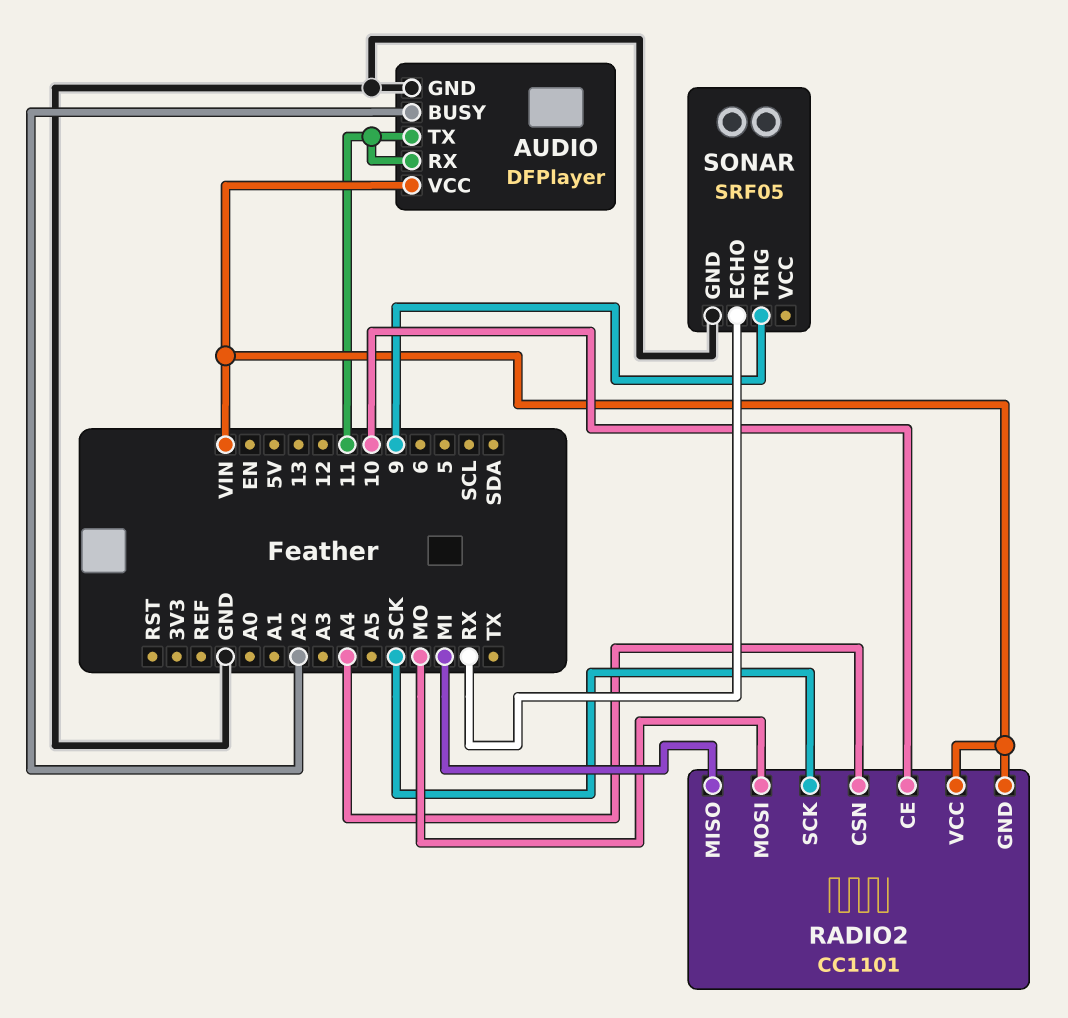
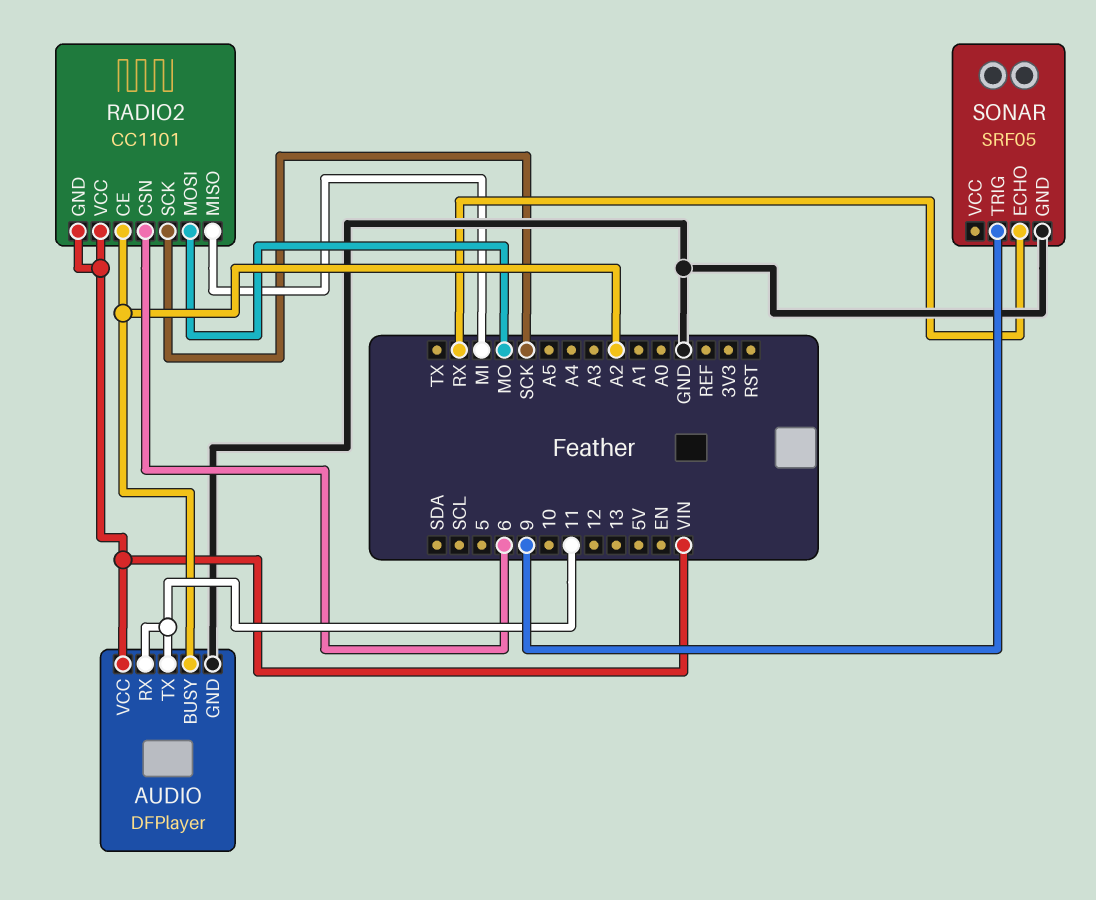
RADIO2 pin CE: 10 -> A2
RADIO2 pin CSN: A4 -> 6

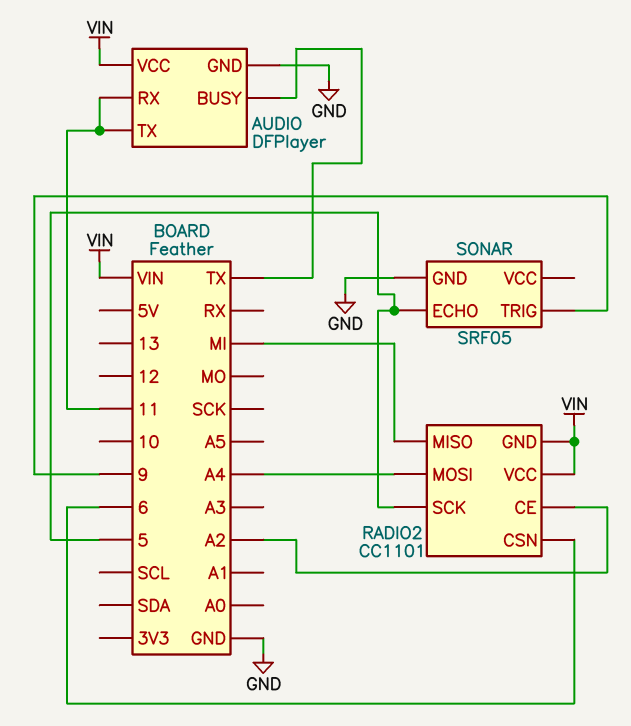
AUDIO pin BUSY: A2 -> TX
RADIO2 pin MOSI: MO -> A4
RADIO2 pin SCK: SCK -> 5
SONAR pin ECHO: RX -> 5

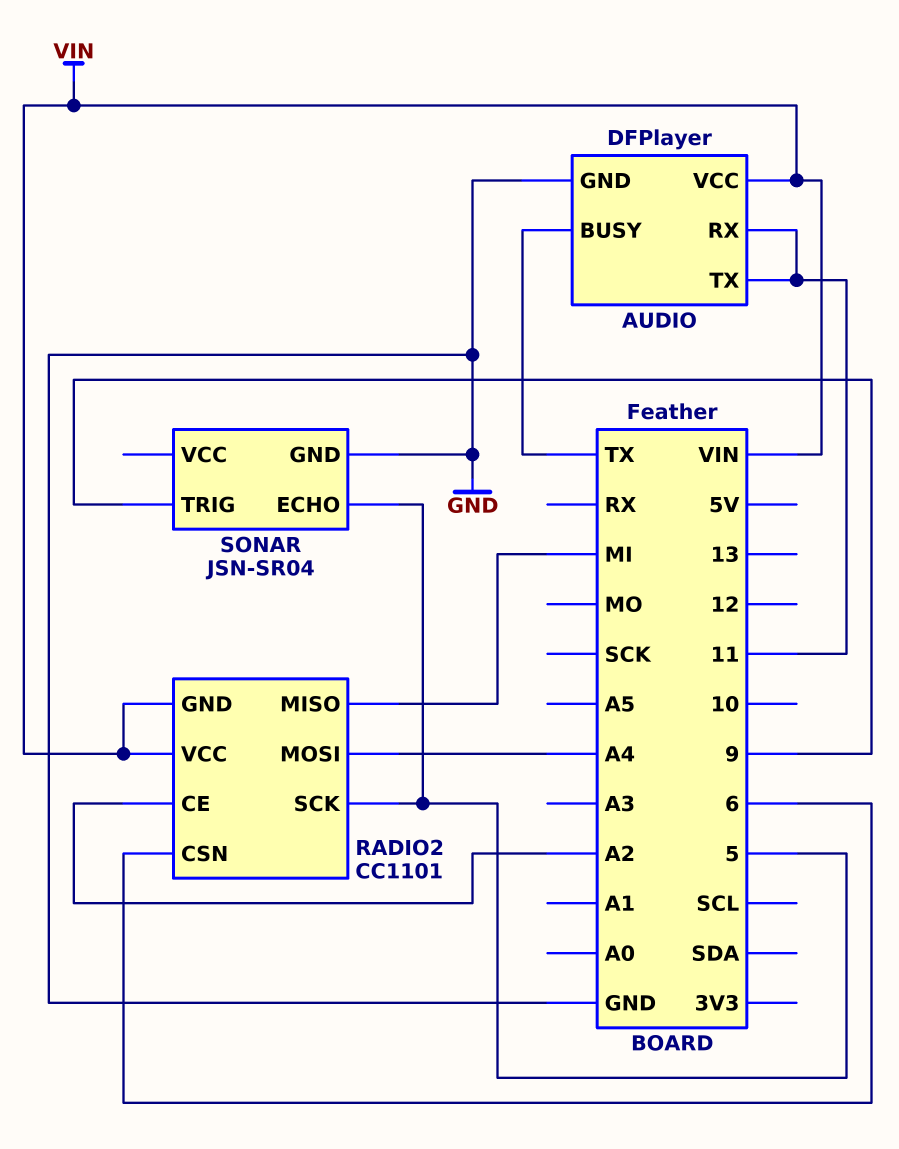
SONAR: SRF05 -> JSN-SR04

